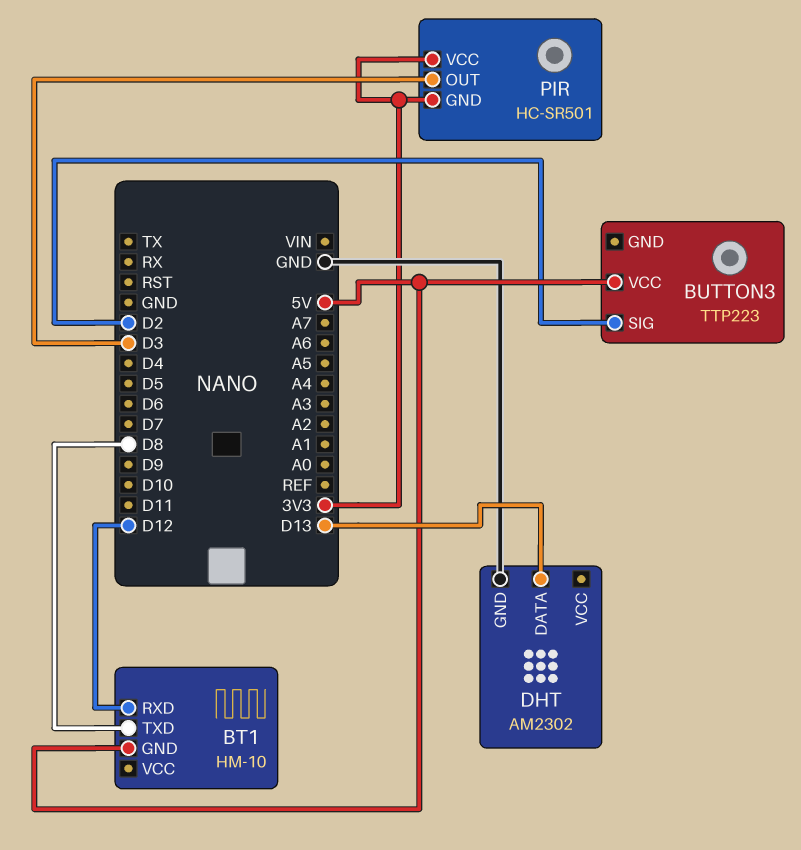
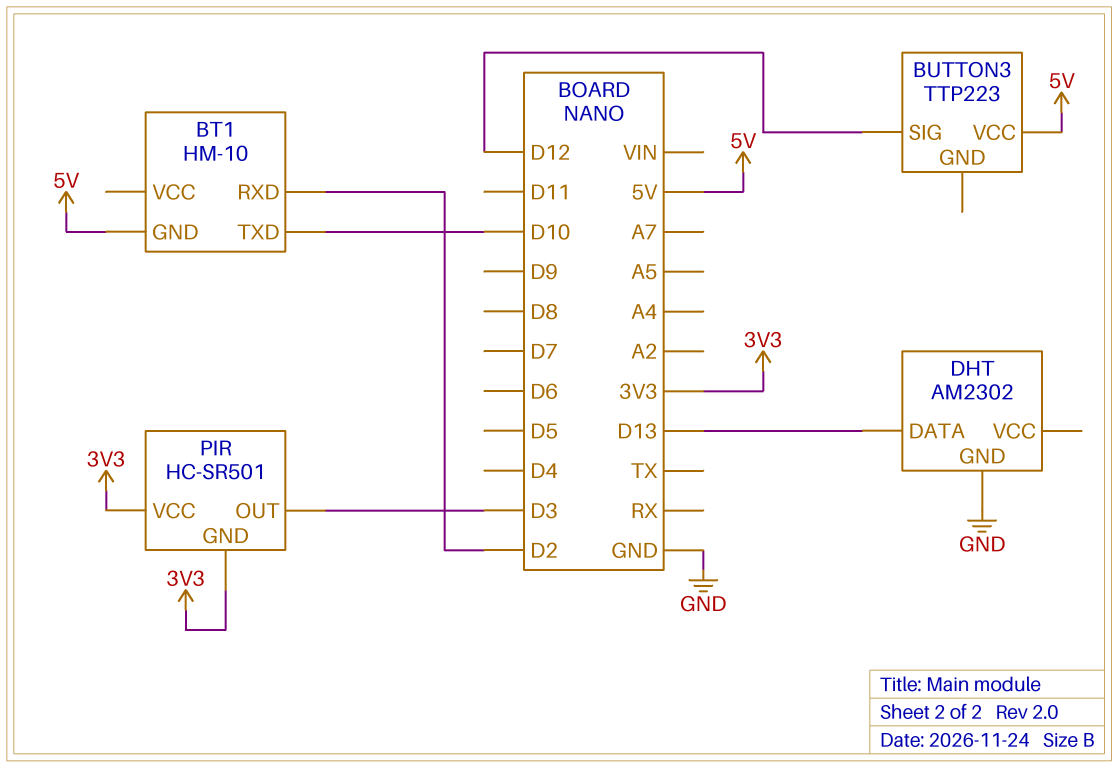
BT1 pin RXD: D12 -> D2
BT1 pin TXD: D8 -> D10
BUTTON3 pin SIG: D2 -> D12

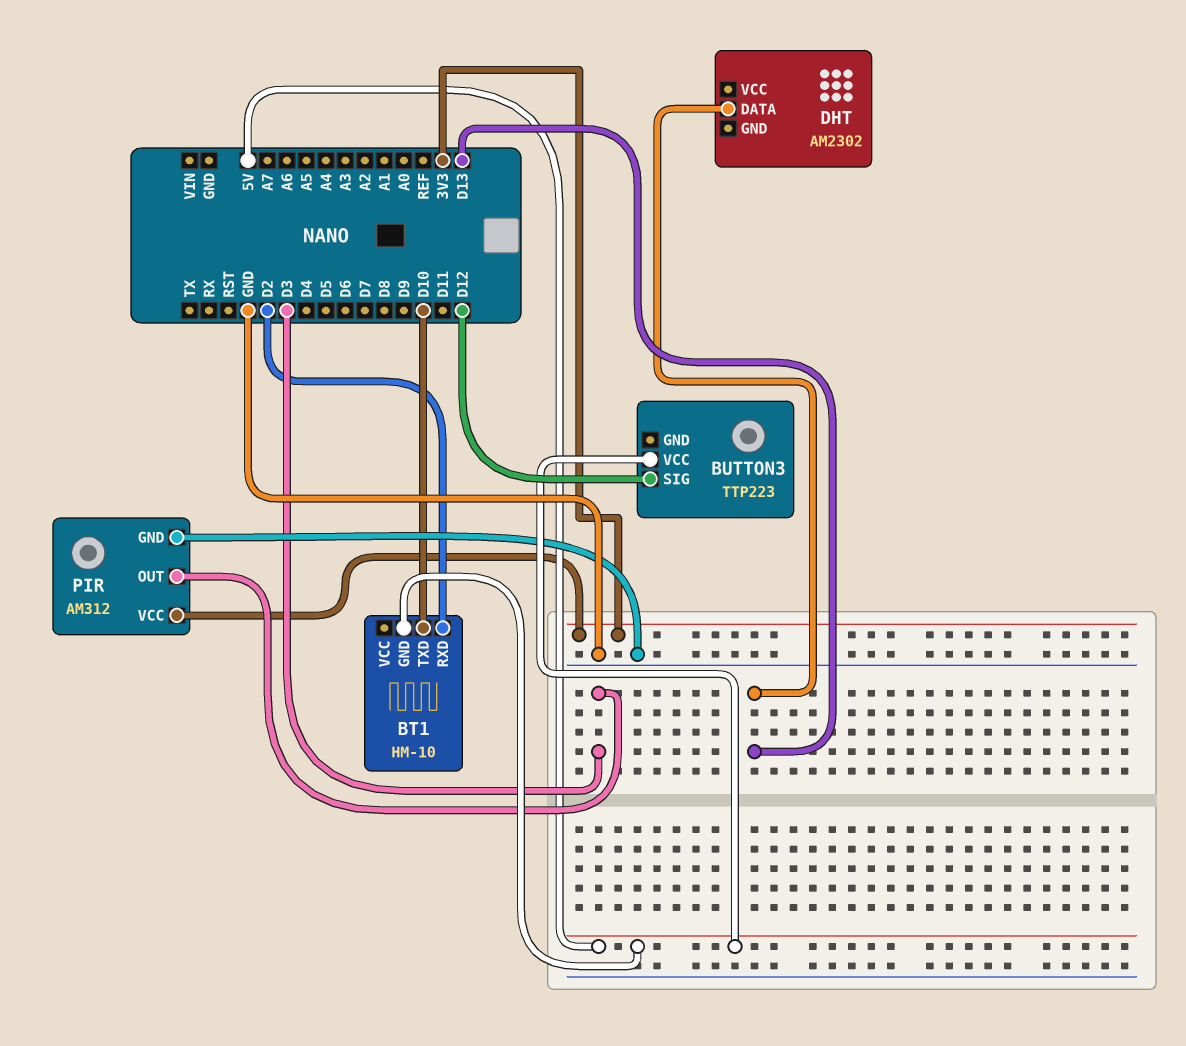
DHT pin GND: GND -> none
PIR: HC-SR501 -> AM312
PIR pin GND: 3V3 -> GND

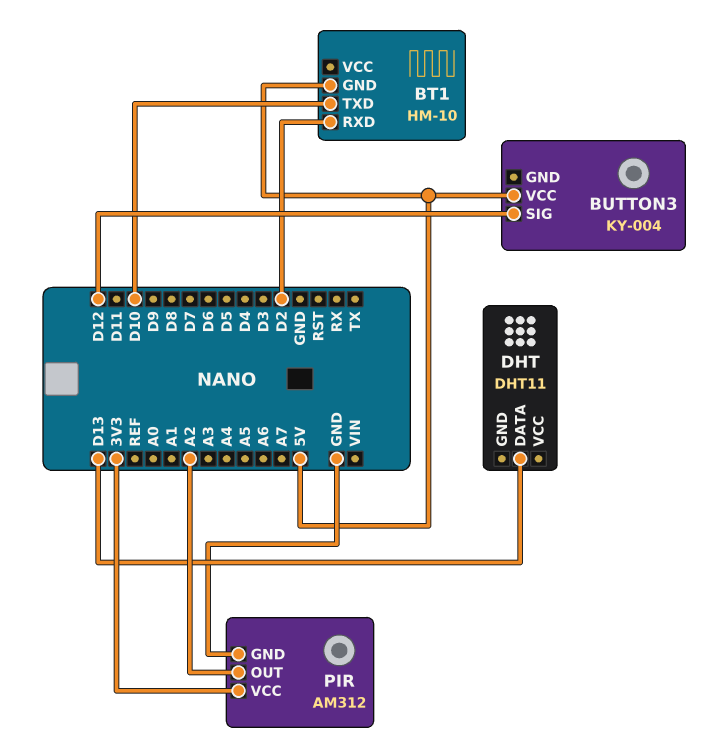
BUTTON3: TTP223 -> KY-004
DHT: AM2302 -> DHT11
PIR pin OUT: D3 -> A2

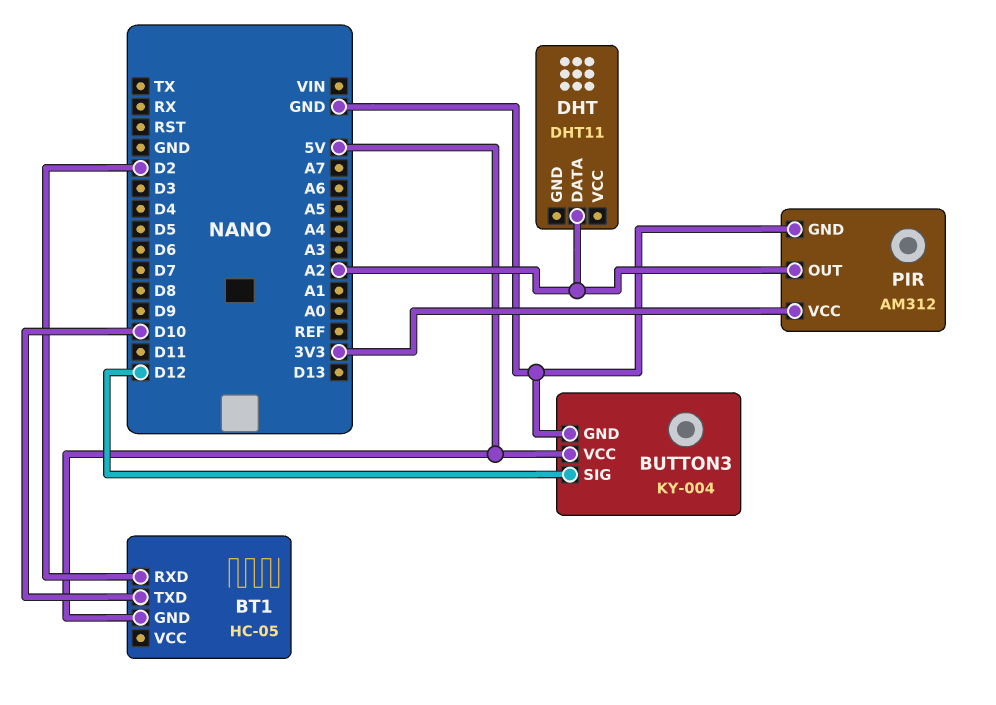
BT1: HM-10 -> HC-05
BUTTON3 pin GND: none -> GND
DHT pin DATA: D13 -> A2

